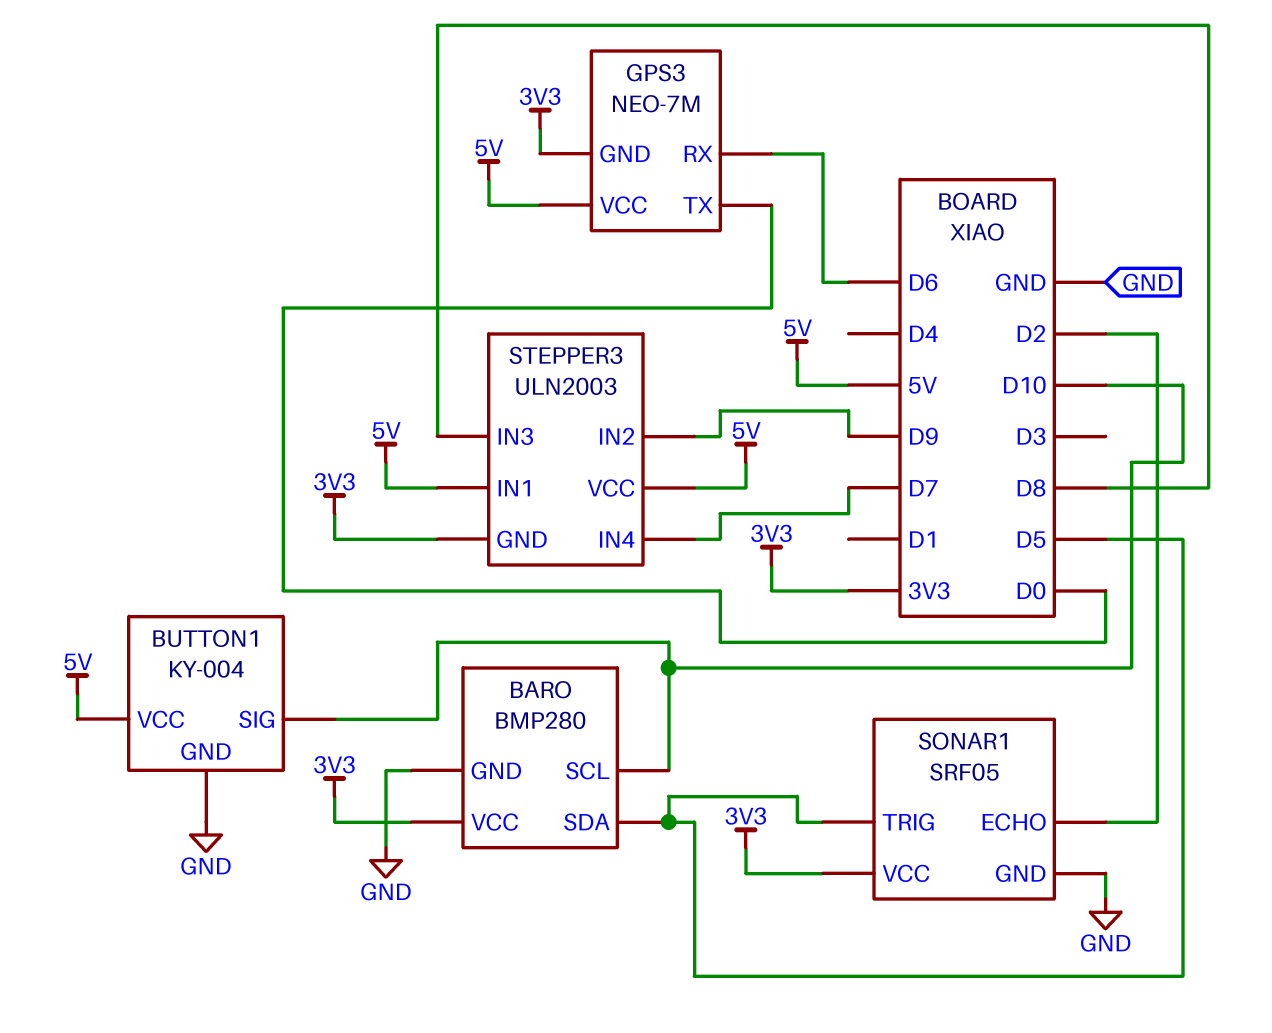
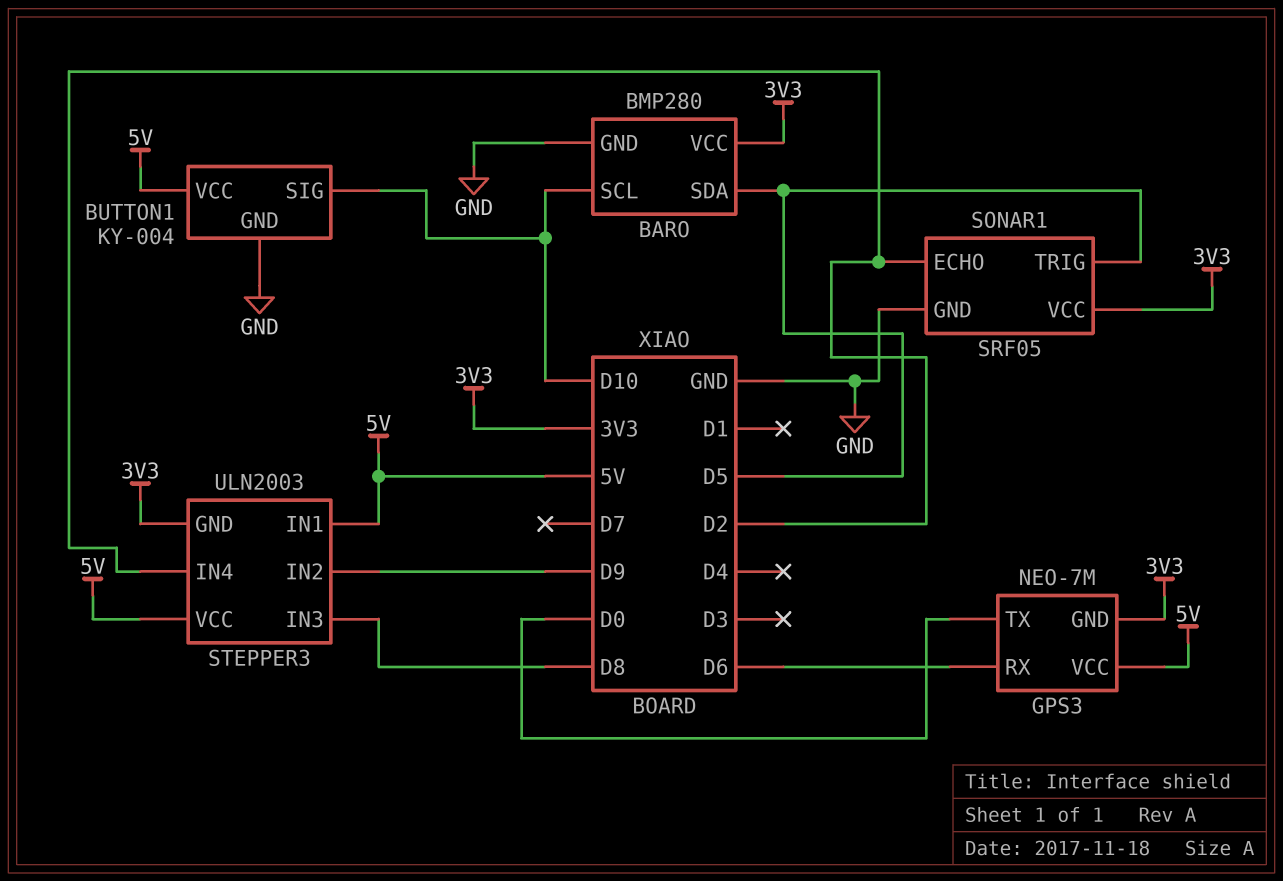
STEPPER3 pin IN4: D7 -> D2

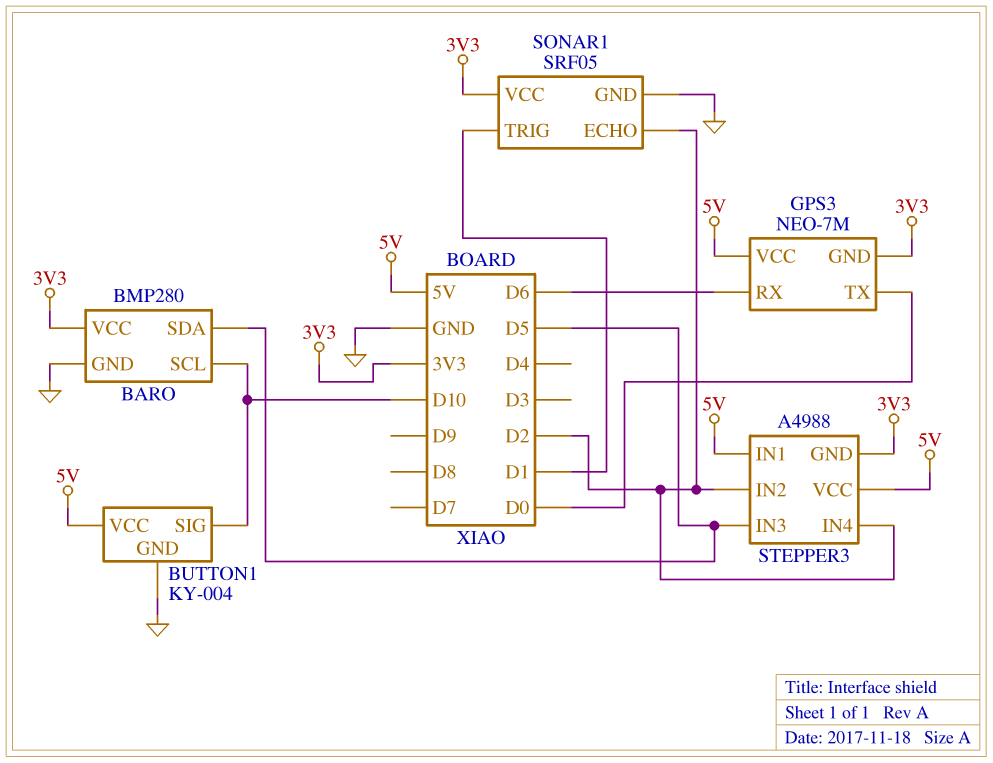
SONAR1 pin TRIG: D5 -> D1
STEPPER3: ULN2003 -> A4988
STEPPER3 pin IN2: D9 -> D2
STEPPER3 pin IN3: D8 -> D5

